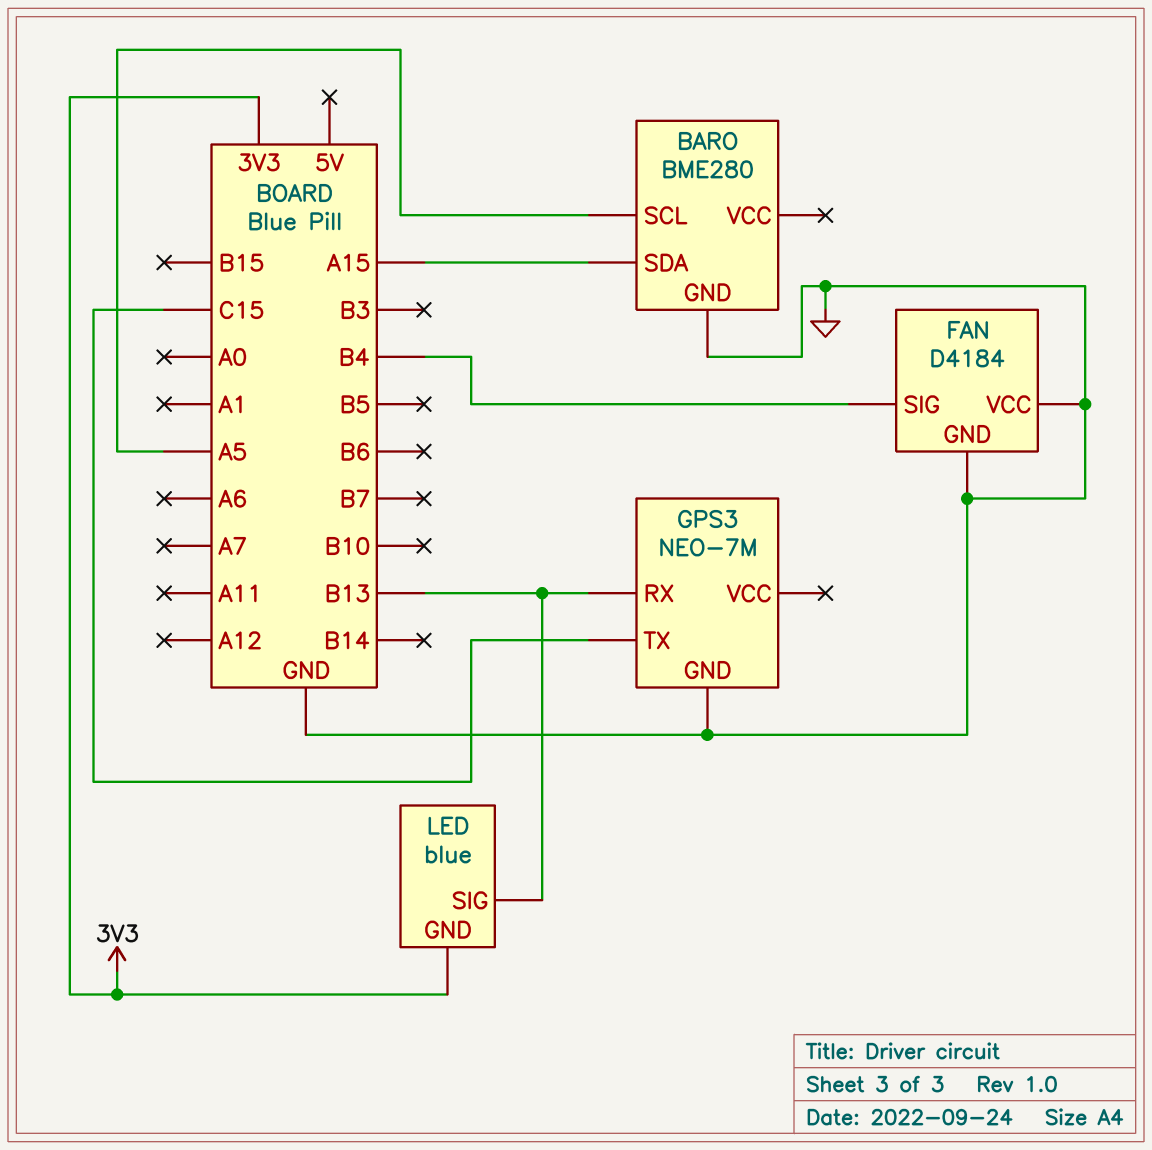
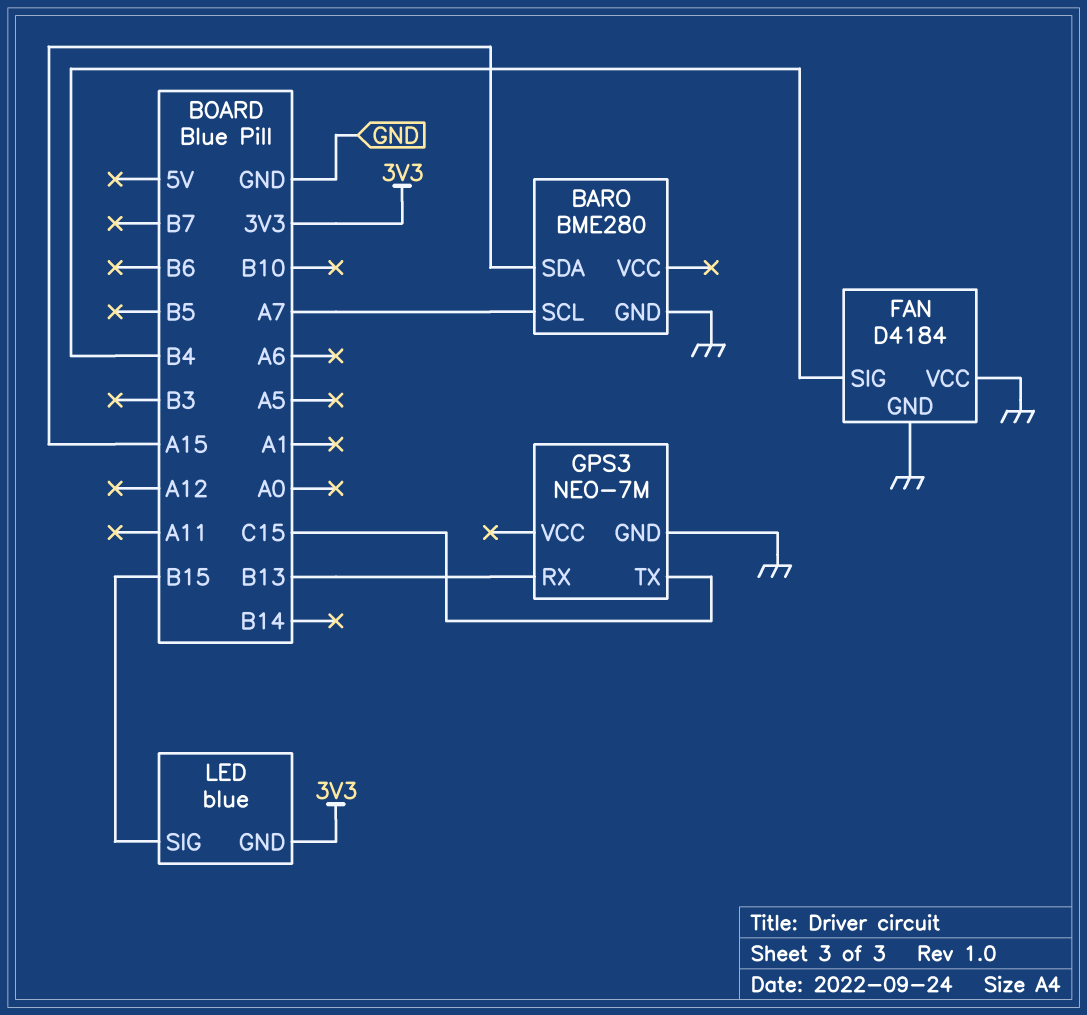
BARO pin SCL: A5 -> A7
LED pin SIG: B13 -> B15

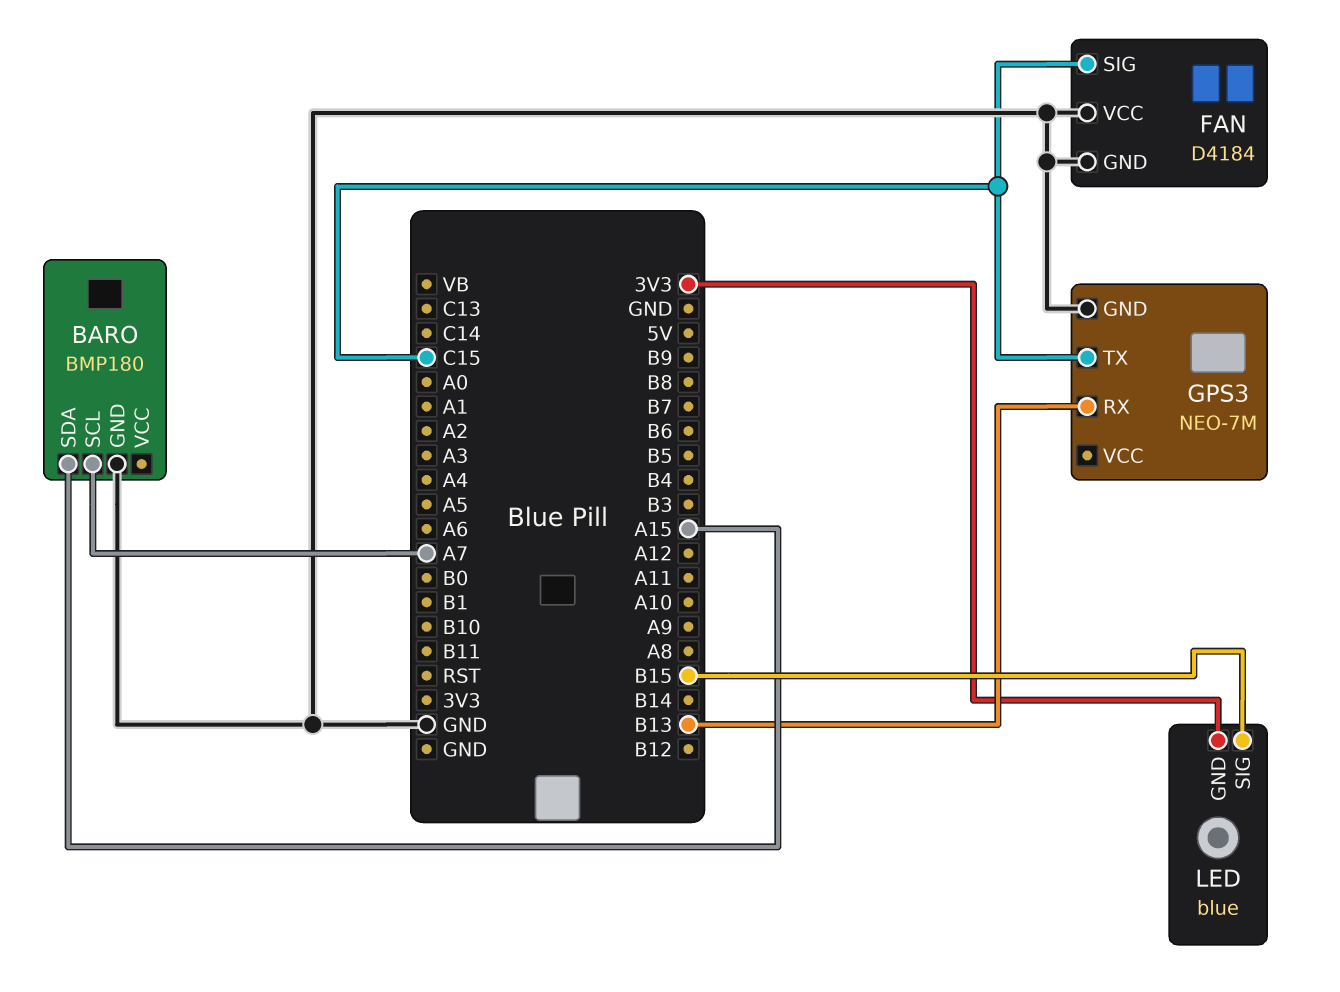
BARO: BME280 -> BMP180
FAN pin SIG: B4 -> C15

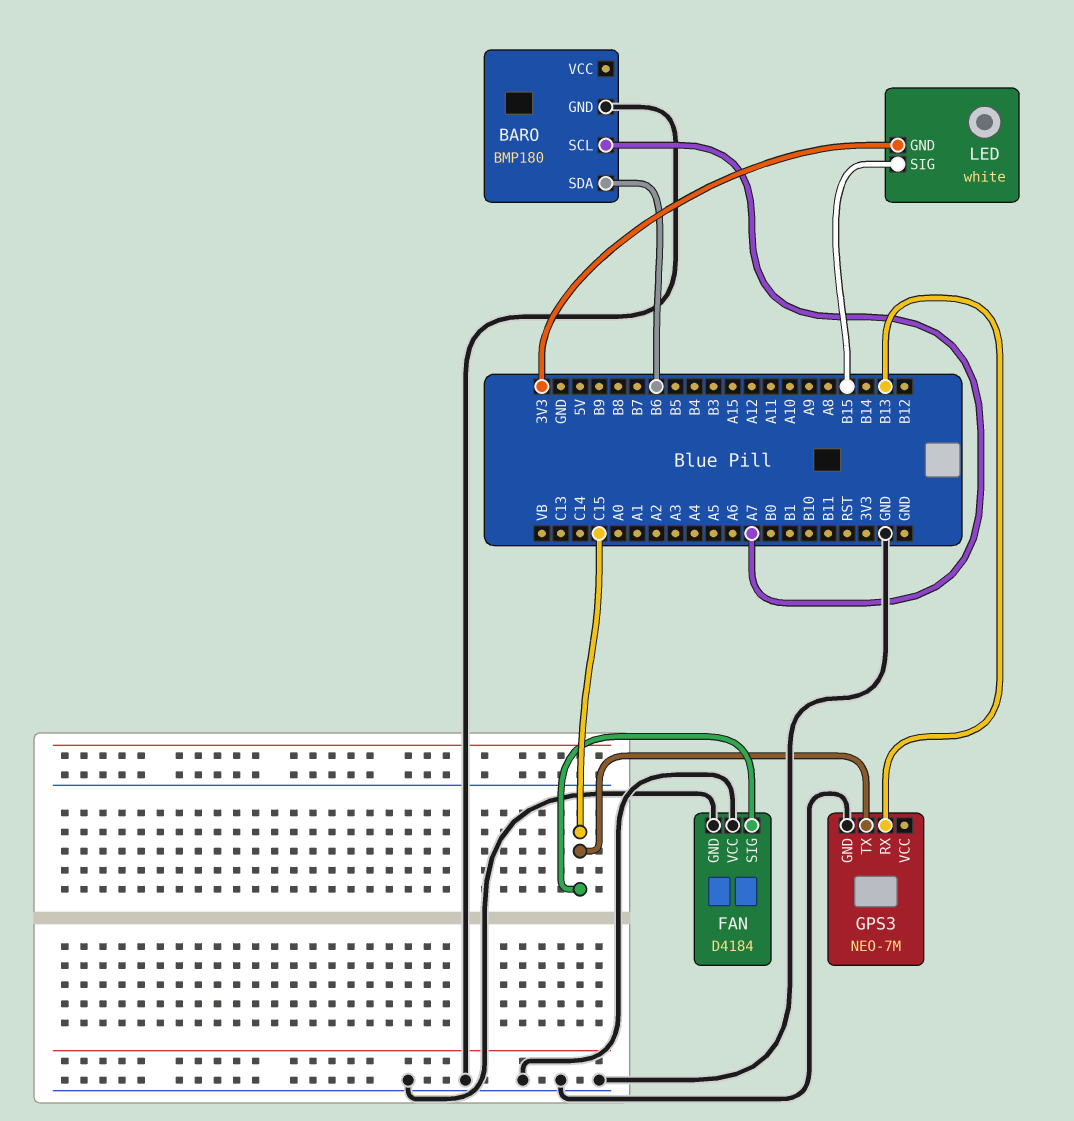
BARO pin SDA: A15 -> B6
LED: blue -> white

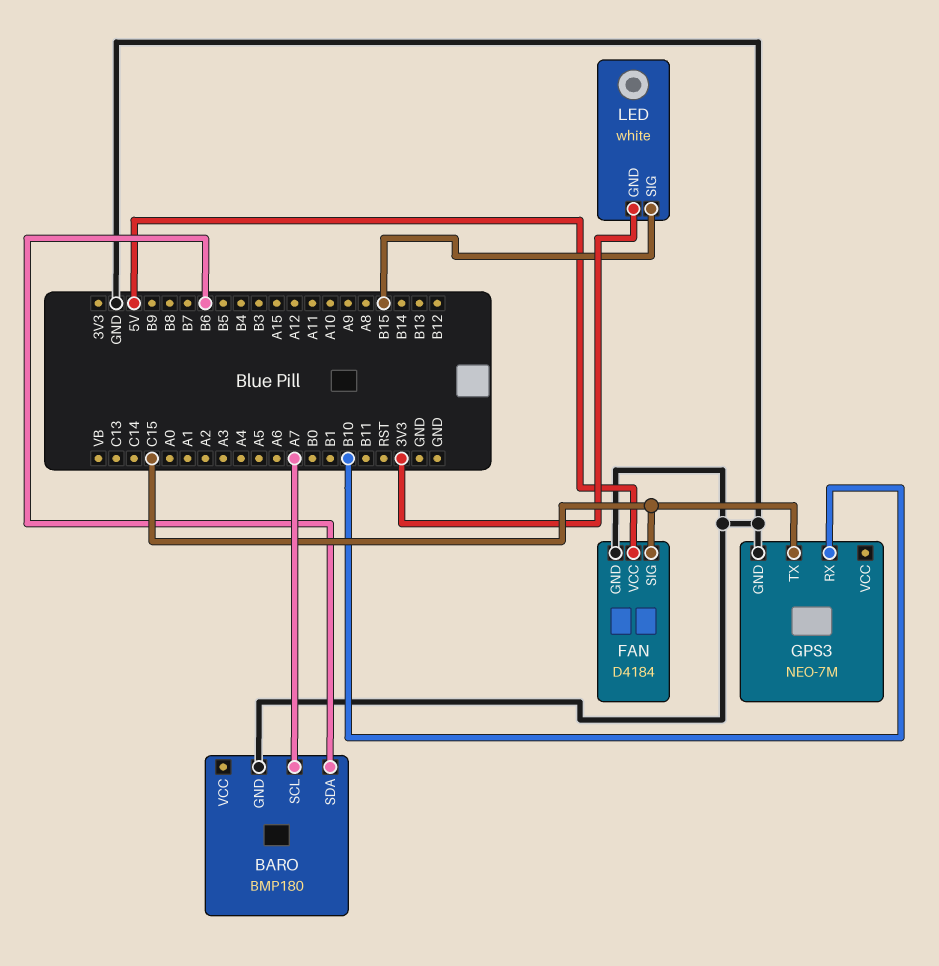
FAN pin VCC: GND -> 5V
GPS3 pin RX: B13 -> B10

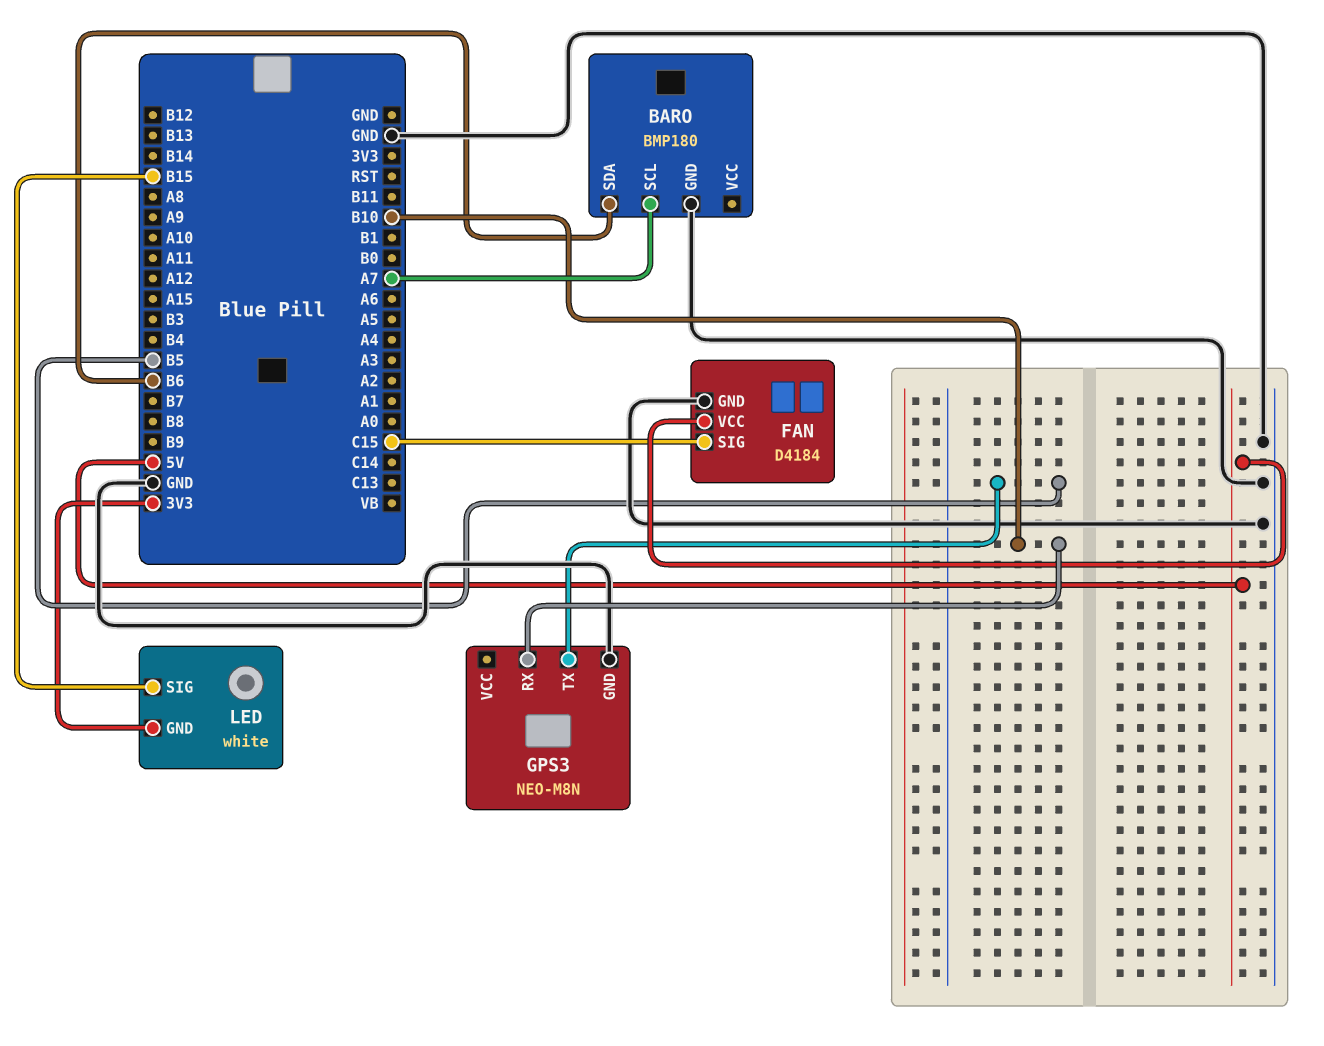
GPS3: NEO-7M -> NEO-M8N
GPS3 pin TX: C15 -> B5

